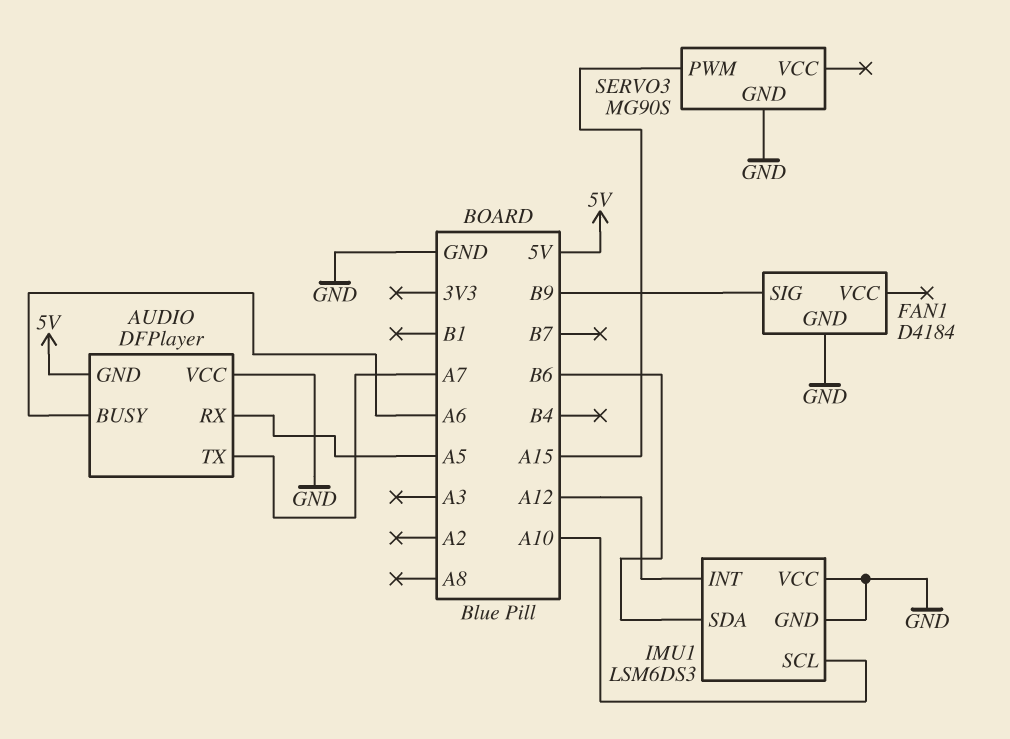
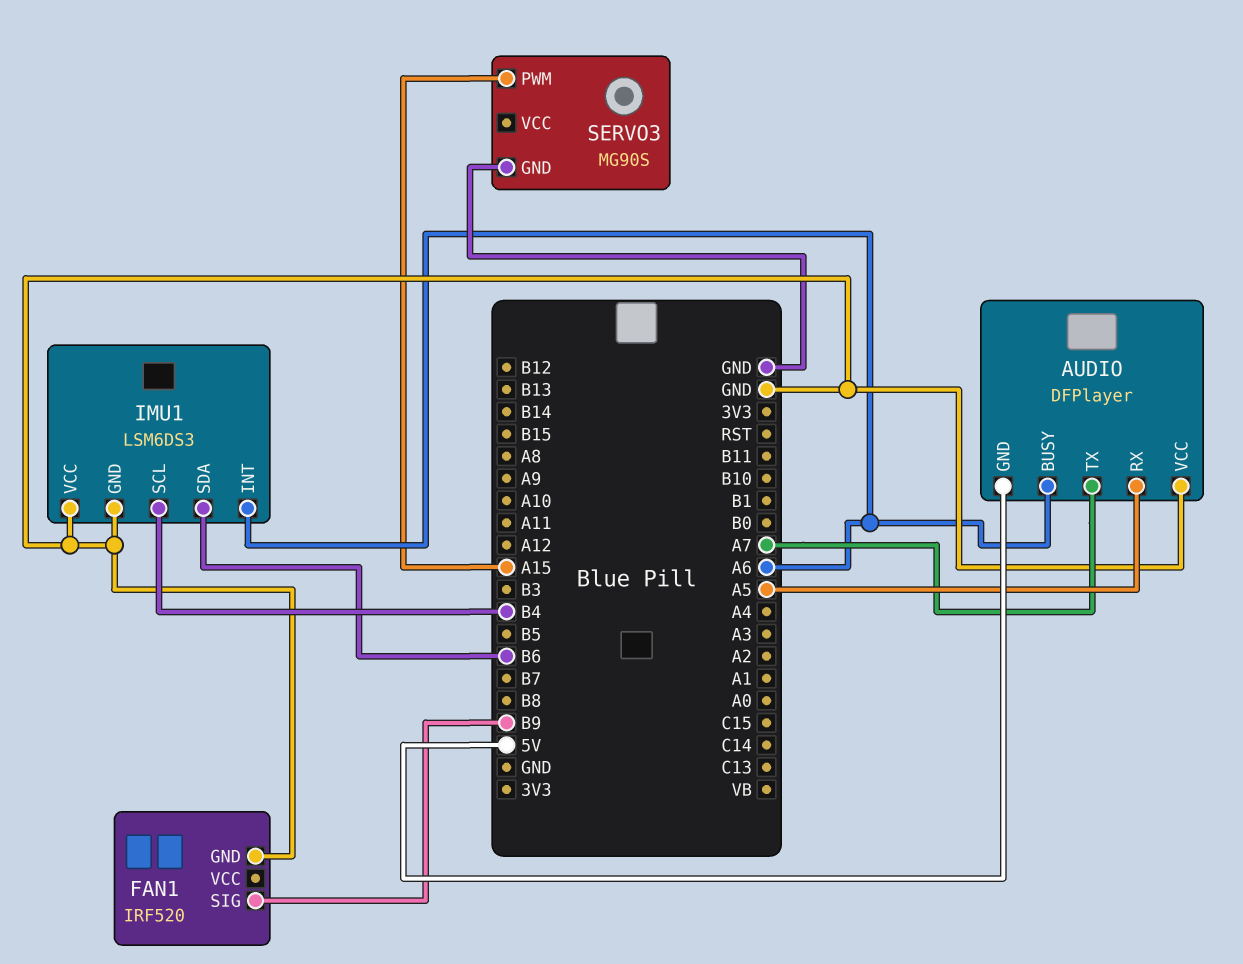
FAN1: D4184 -> IRF520
IMU1 pin INT: A12 -> A6
IMU1 pin SCL: A10 -> B4

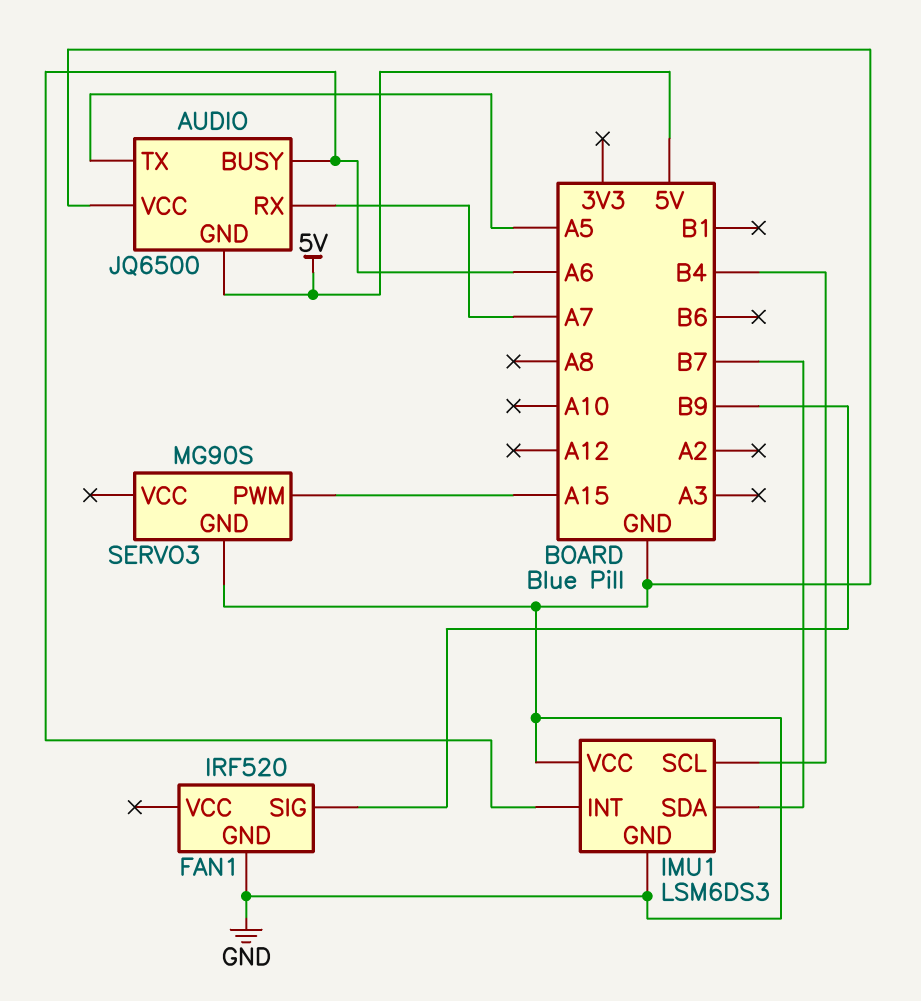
AUDIO: DFPlayer -> JQ6500
AUDIO pin RX: A5 -> A7
AUDIO pin TX: A7 -> A5
IMU1 pin SDA: B6 -> B7

